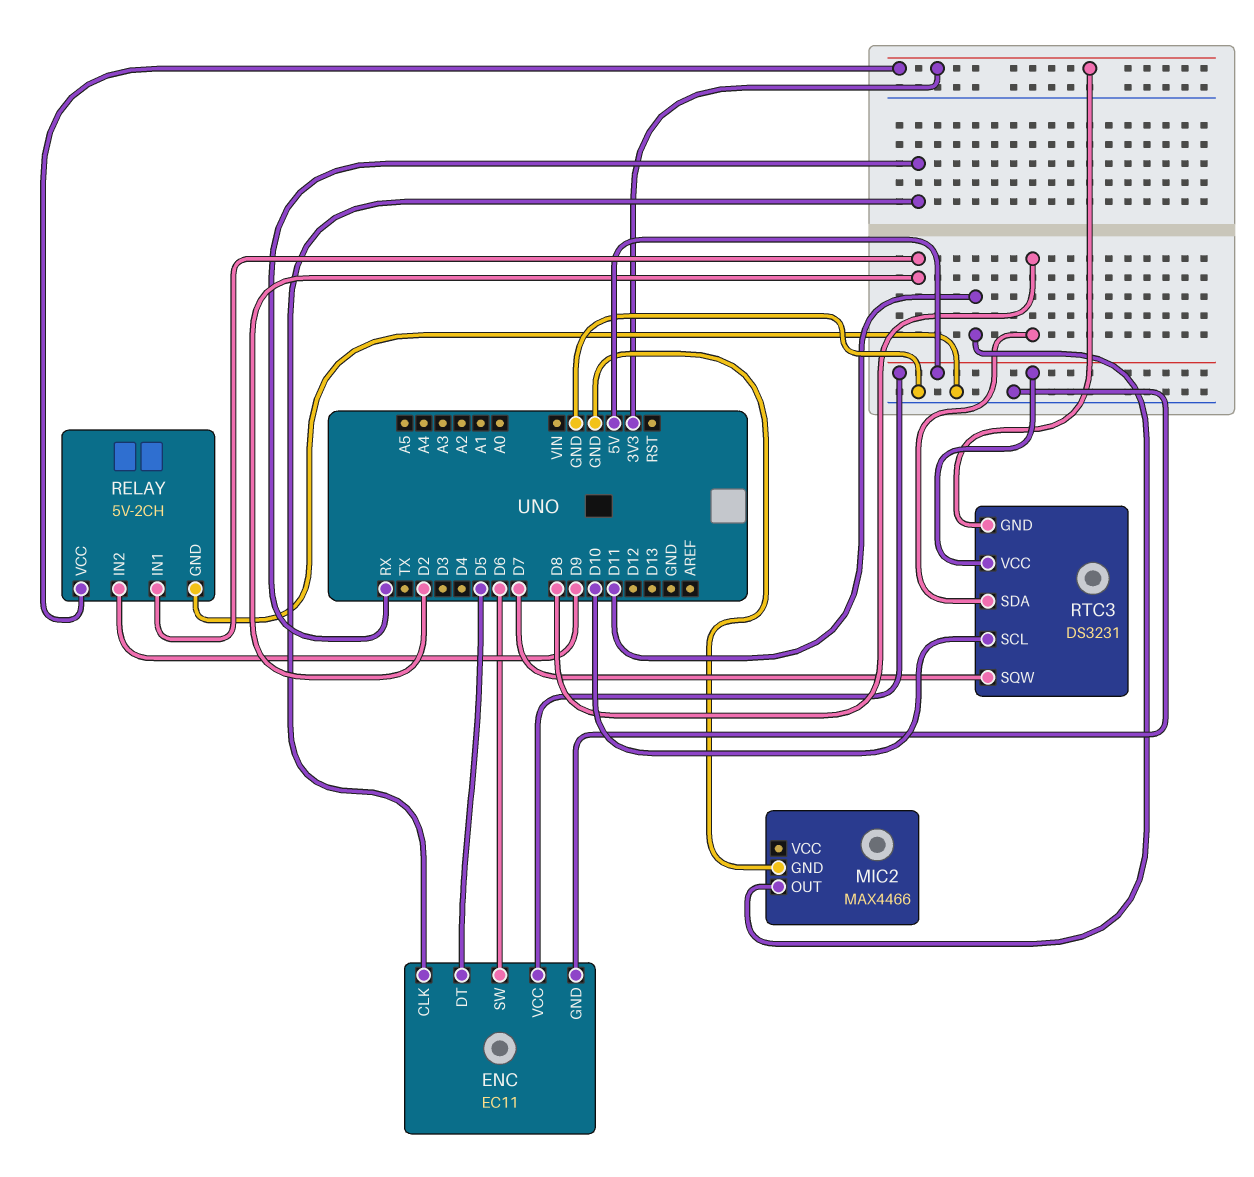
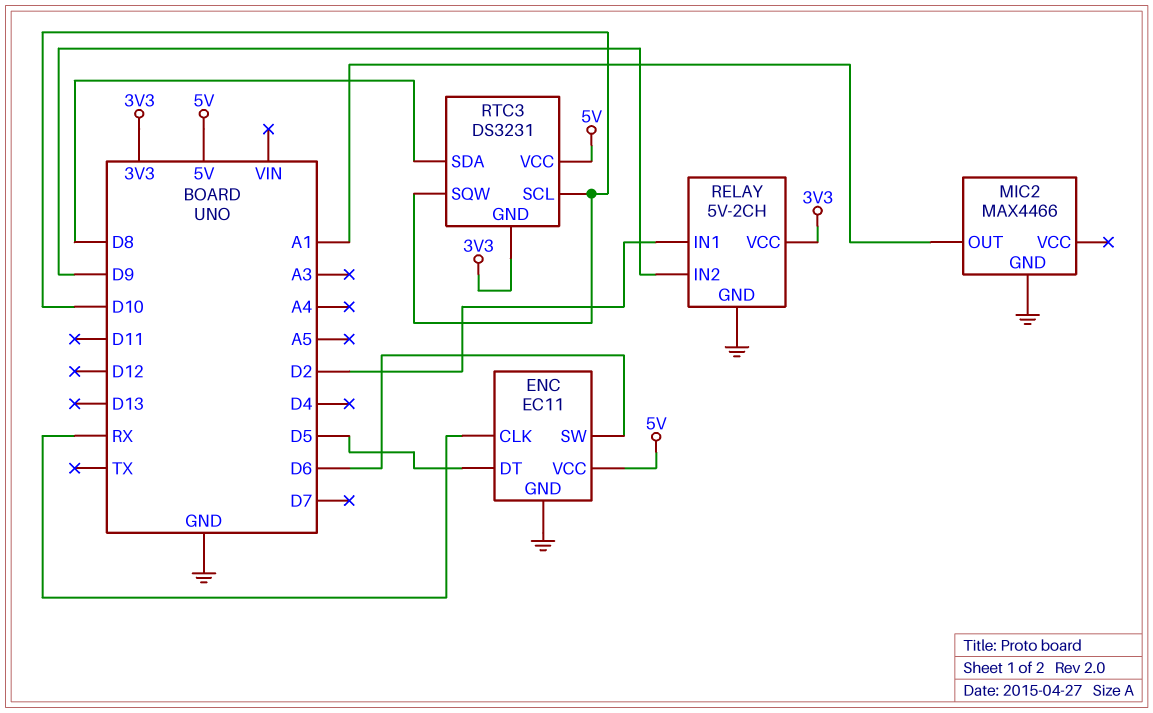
MIC2 pin OUT: D11 -> A1
RTC3 pin SQW: D7 -> D10

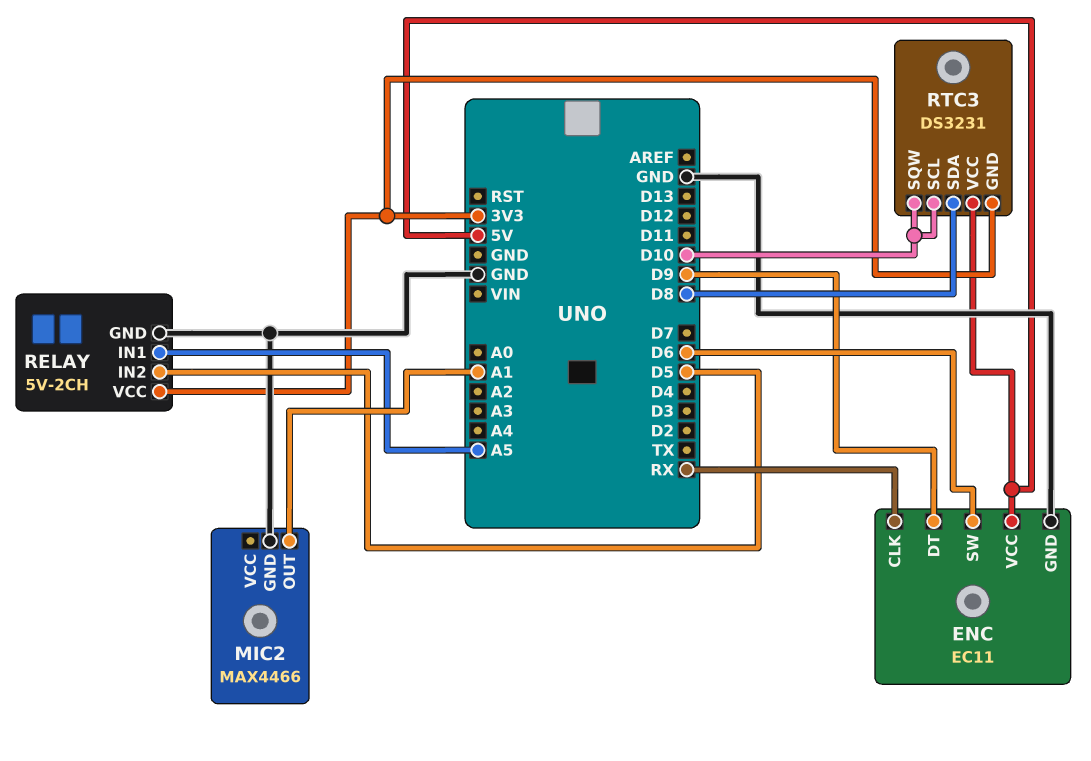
ENC pin DT: D5 -> D9
RELAY pin IN1: D2 -> A5
RELAY pin IN2: D9 -> D5

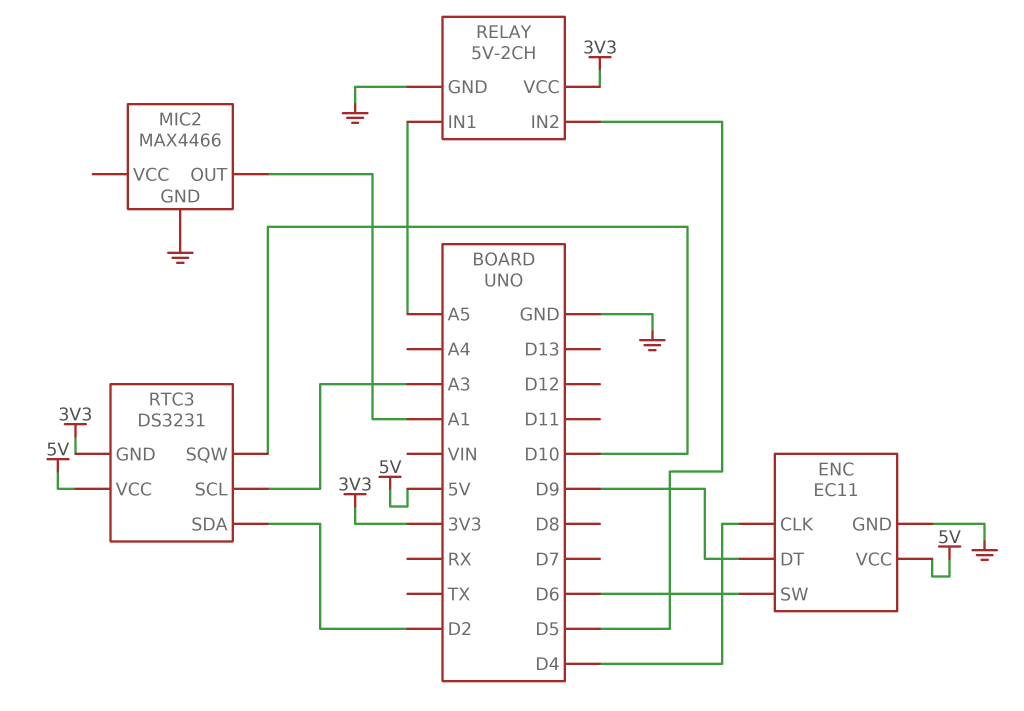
ENC pin CLK: RX -> D4
RTC3 pin SCL: D10 -> A3
RTC3 pin SDA: D8 -> D2

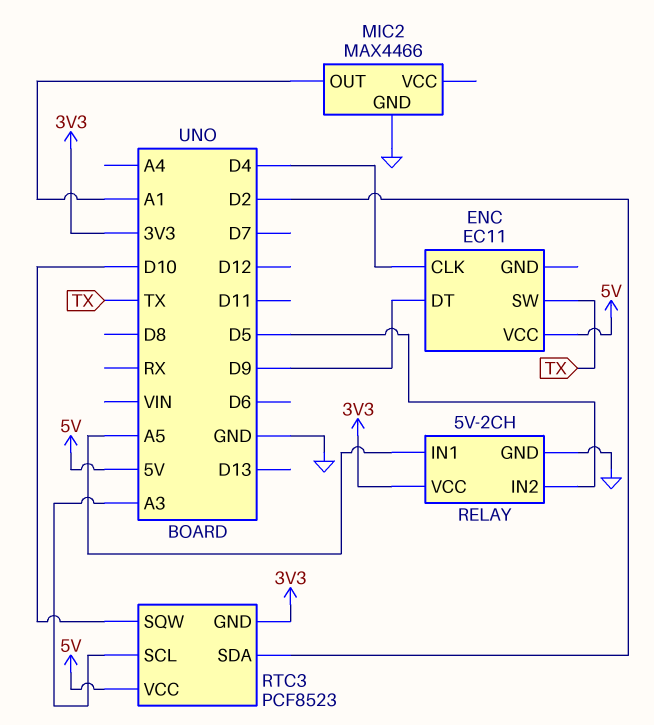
ENC pin GND: GND -> none
ENC pin SW: D6 -> TX
RTC3: DS3231 -> PCF8523

